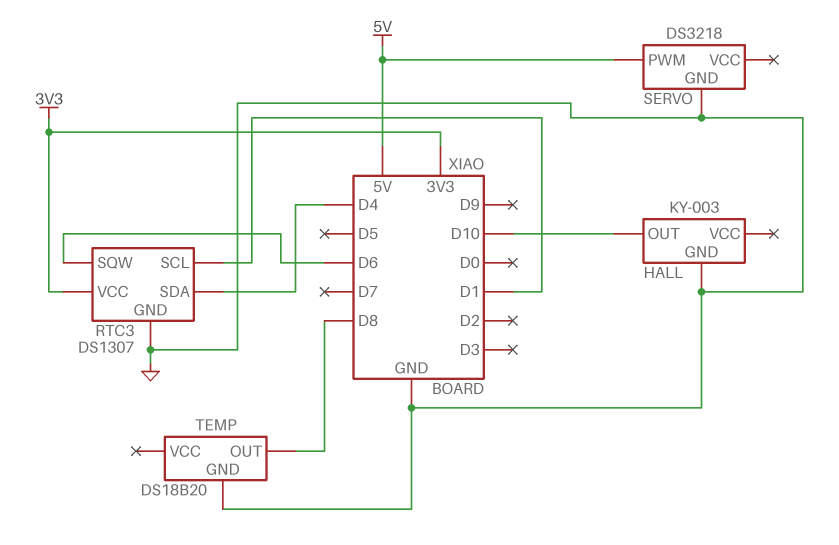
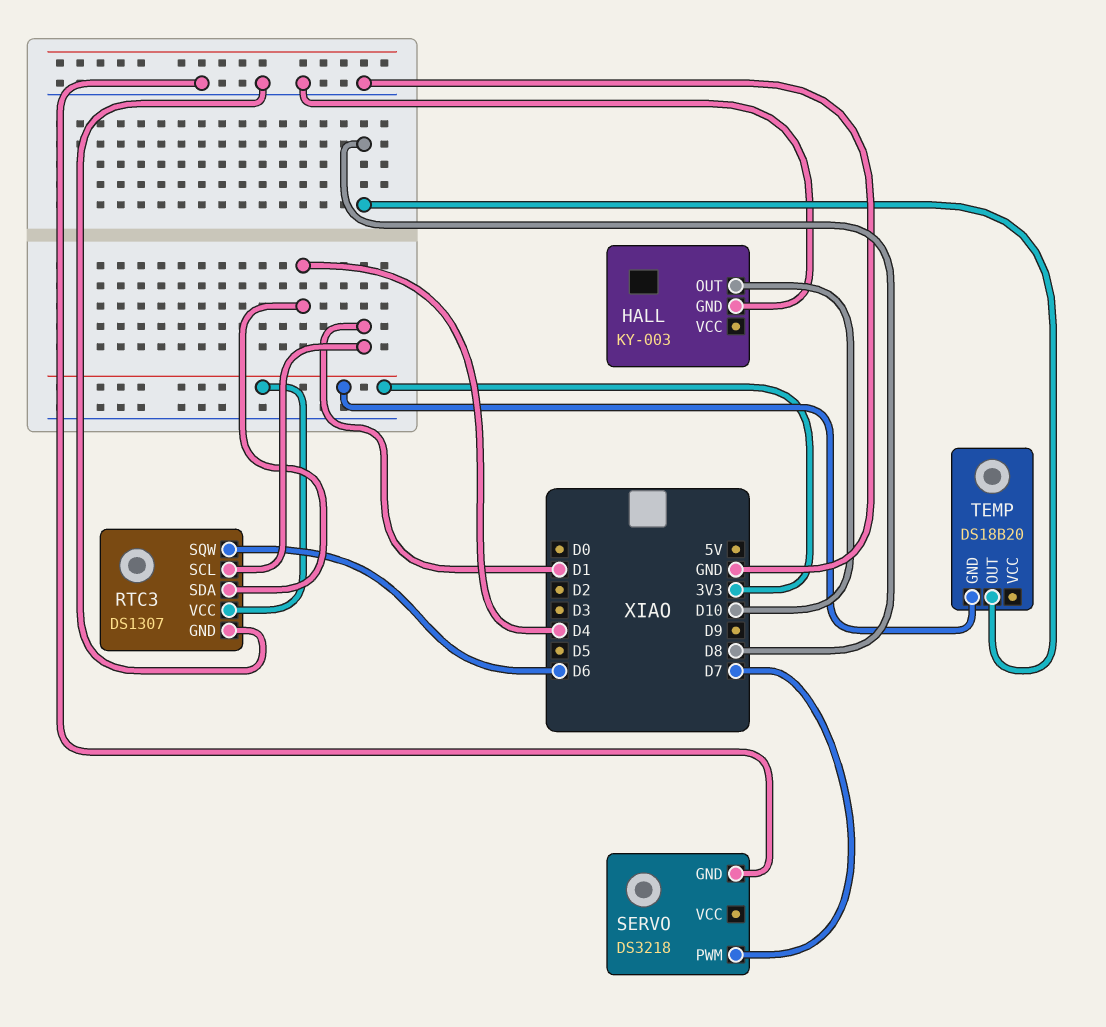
SERVO pin PWM: 5V -> D7
TEMP pin GND: GND -> 3V3

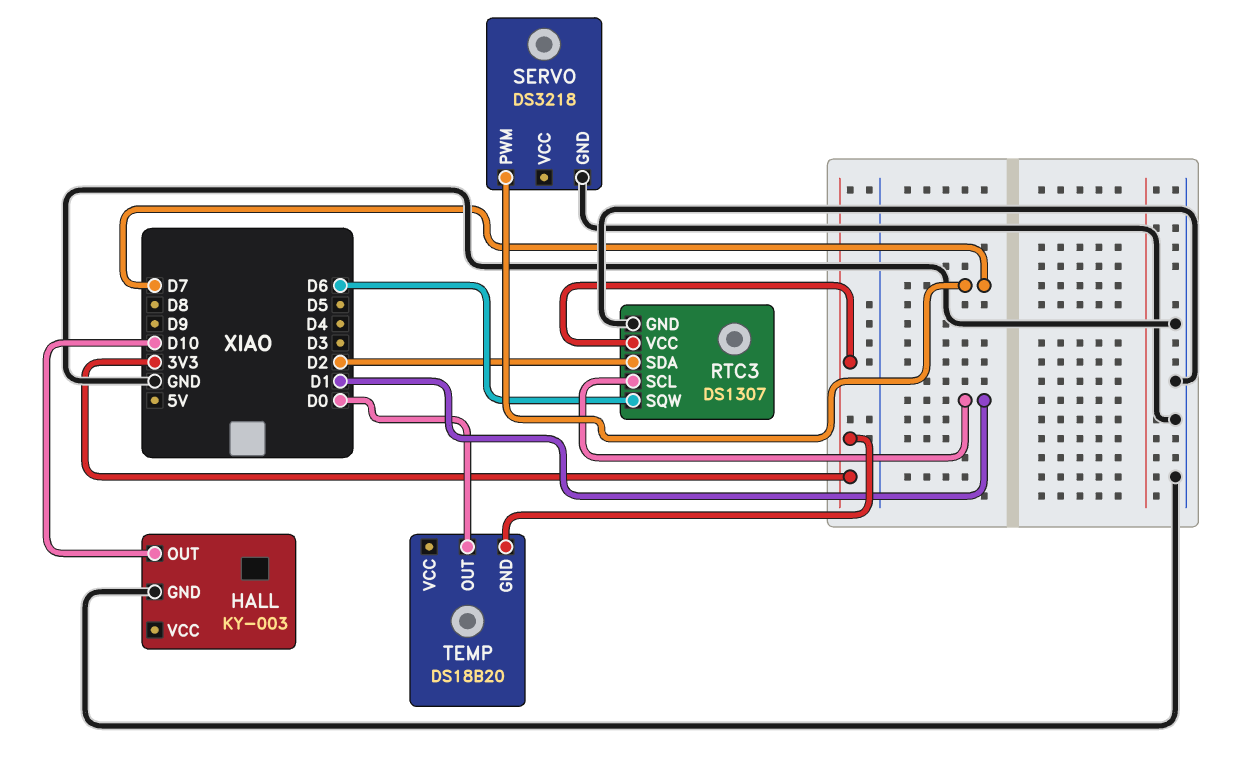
RTC3 pin SDA: D4 -> D2
TEMP pin OUT: D8 -> D0

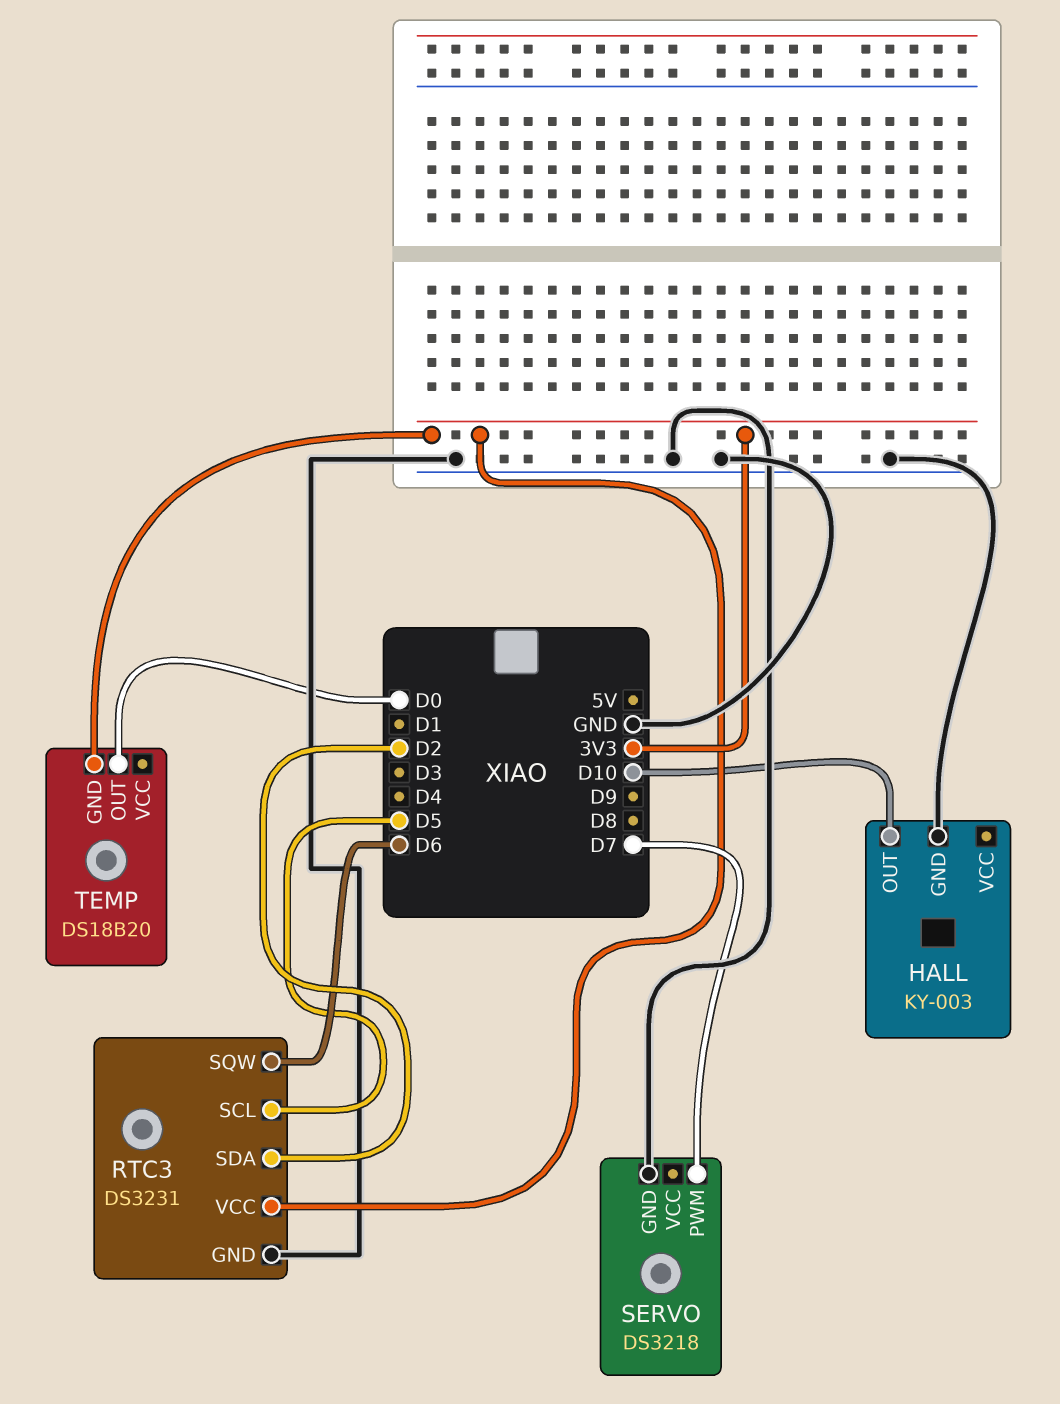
RTC3: DS1307 -> DS3231
RTC3 pin SCL: D1 -> D5

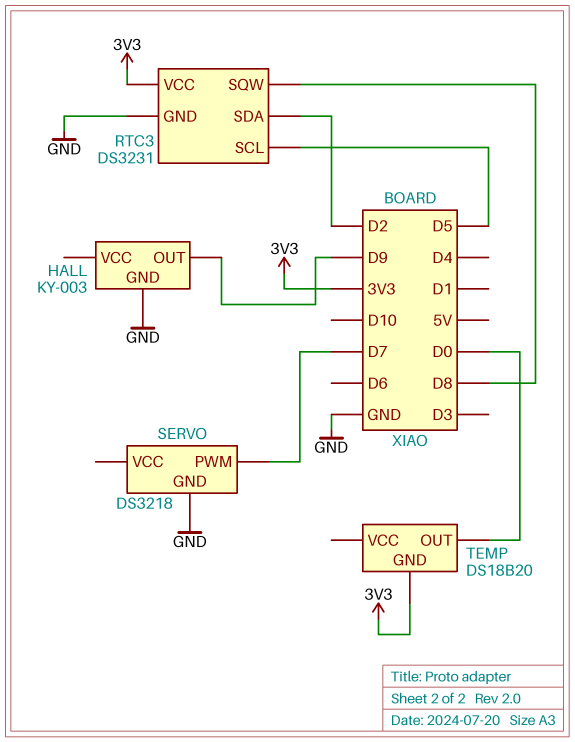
HALL pin OUT: D10 -> D9
RTC3 pin SQW: D6 -> D8

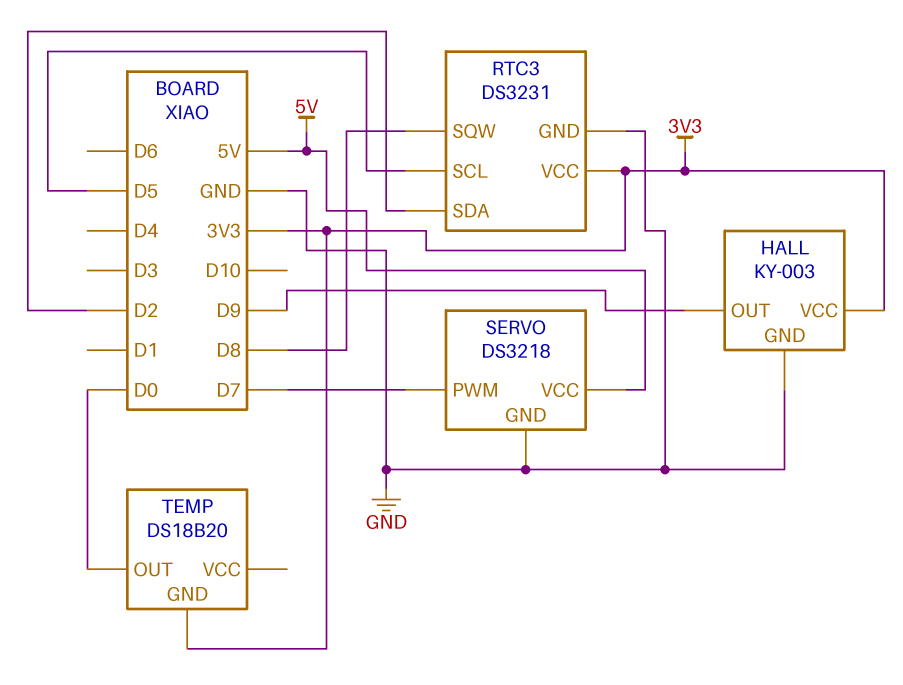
HALL pin VCC: none -> 3V3
SERVO pin VCC: none -> 5V

